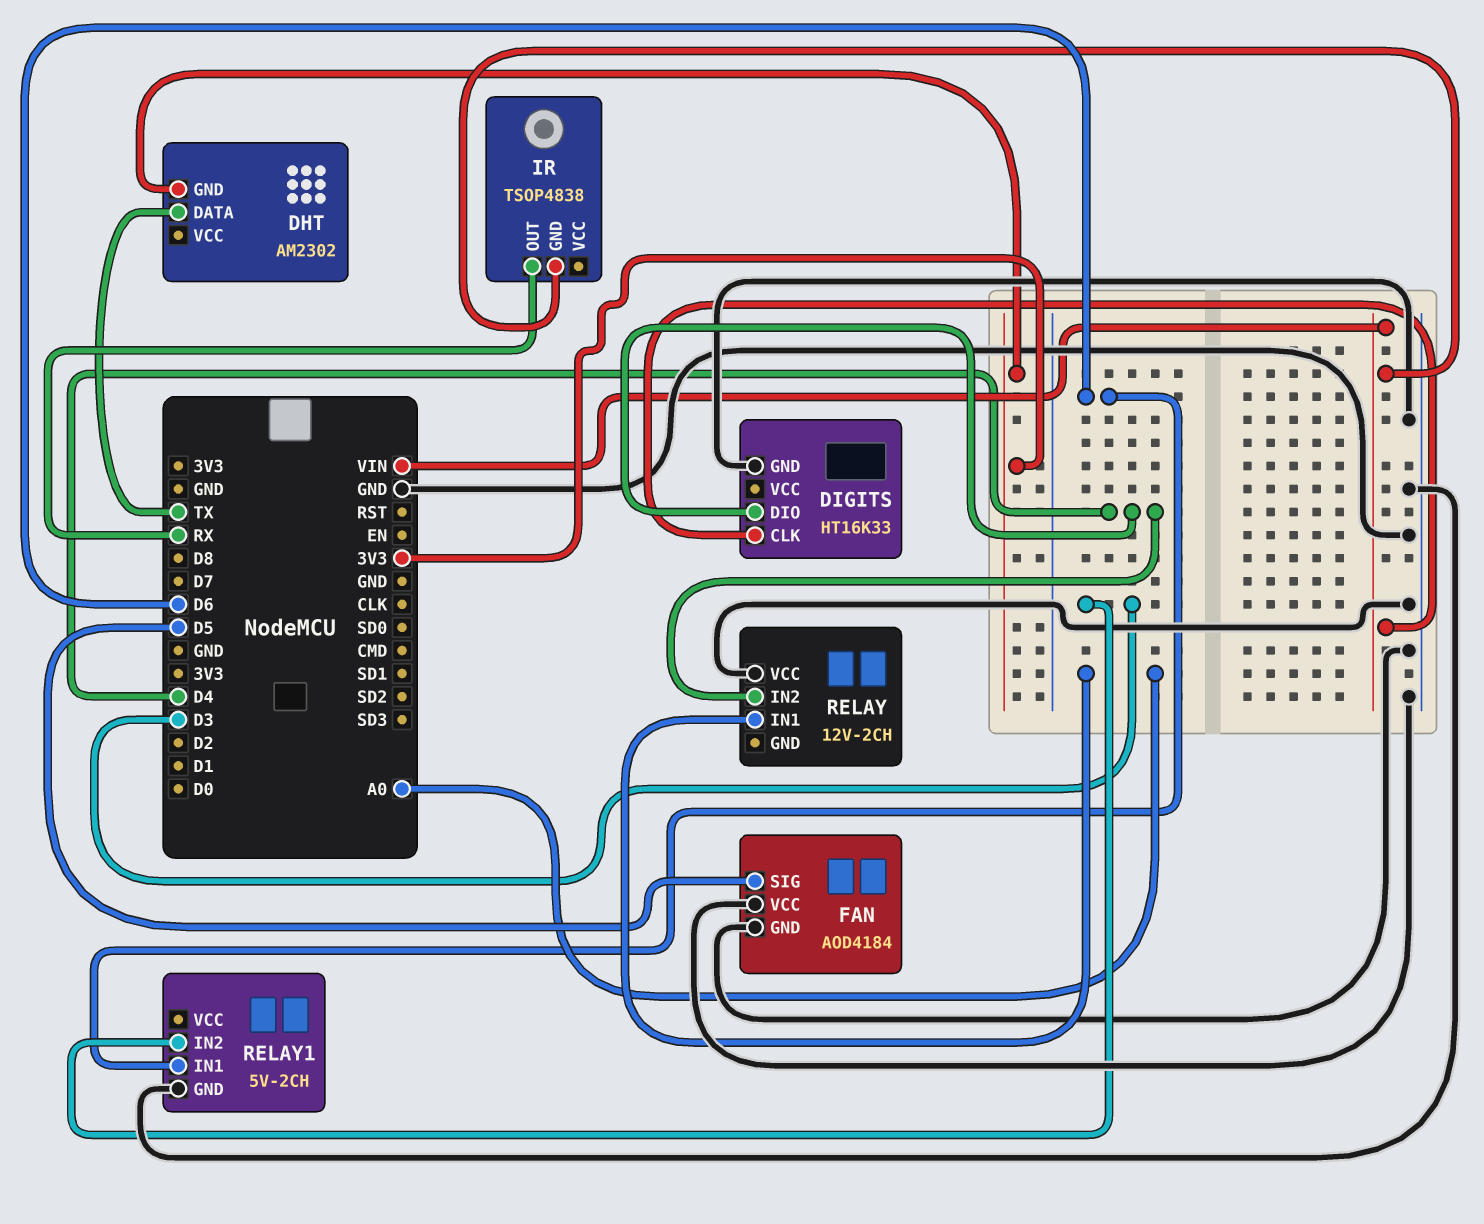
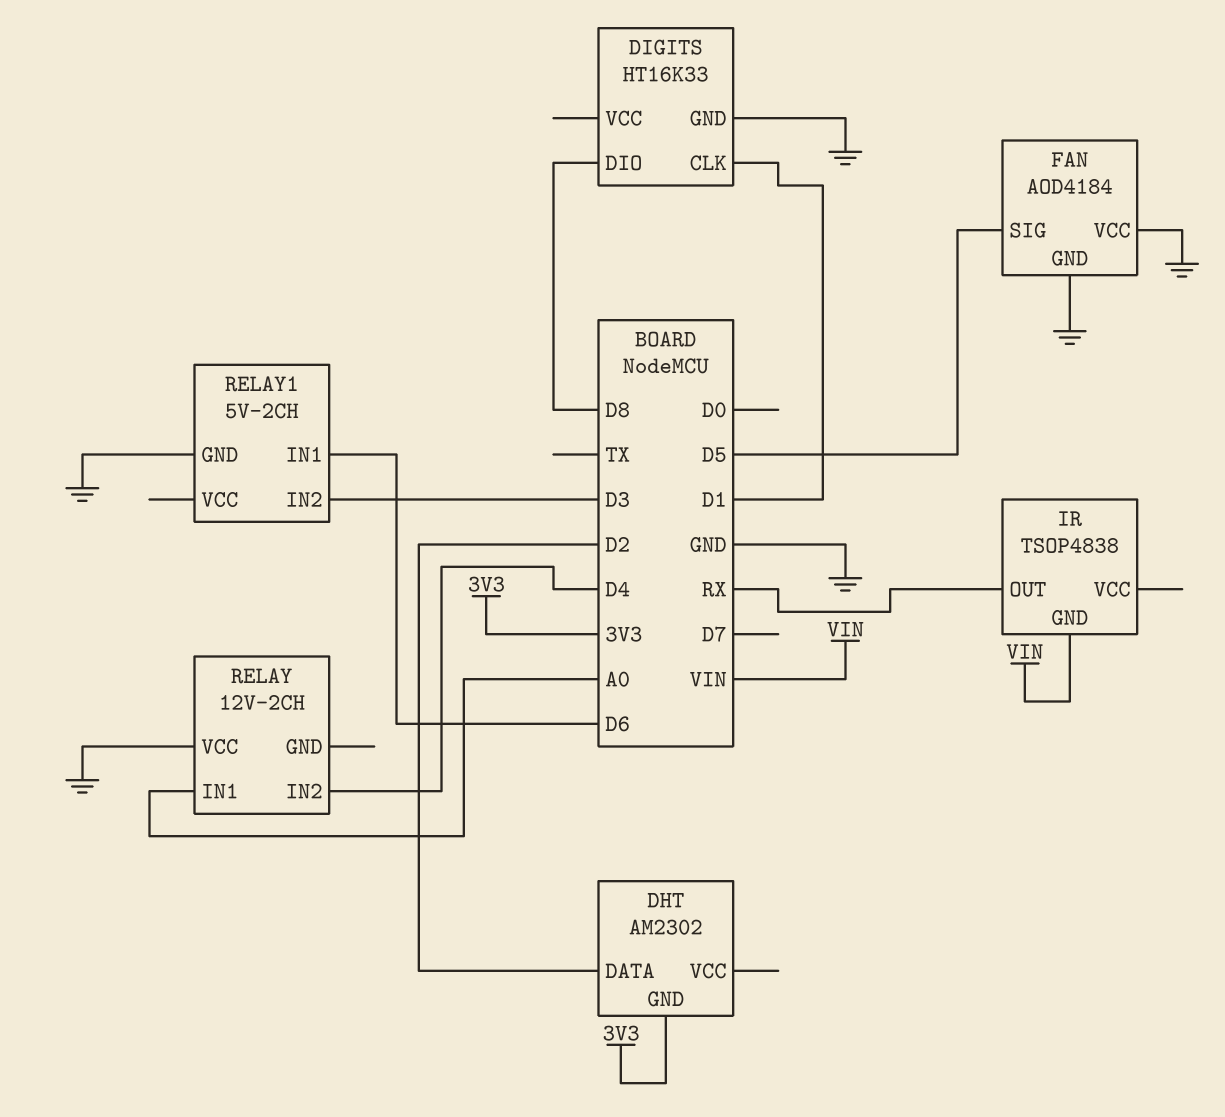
DHT pin DATA: TX -> D2
DIGITS pin CLK: VIN -> D1
DIGITS pin DIO: D4 -> D8

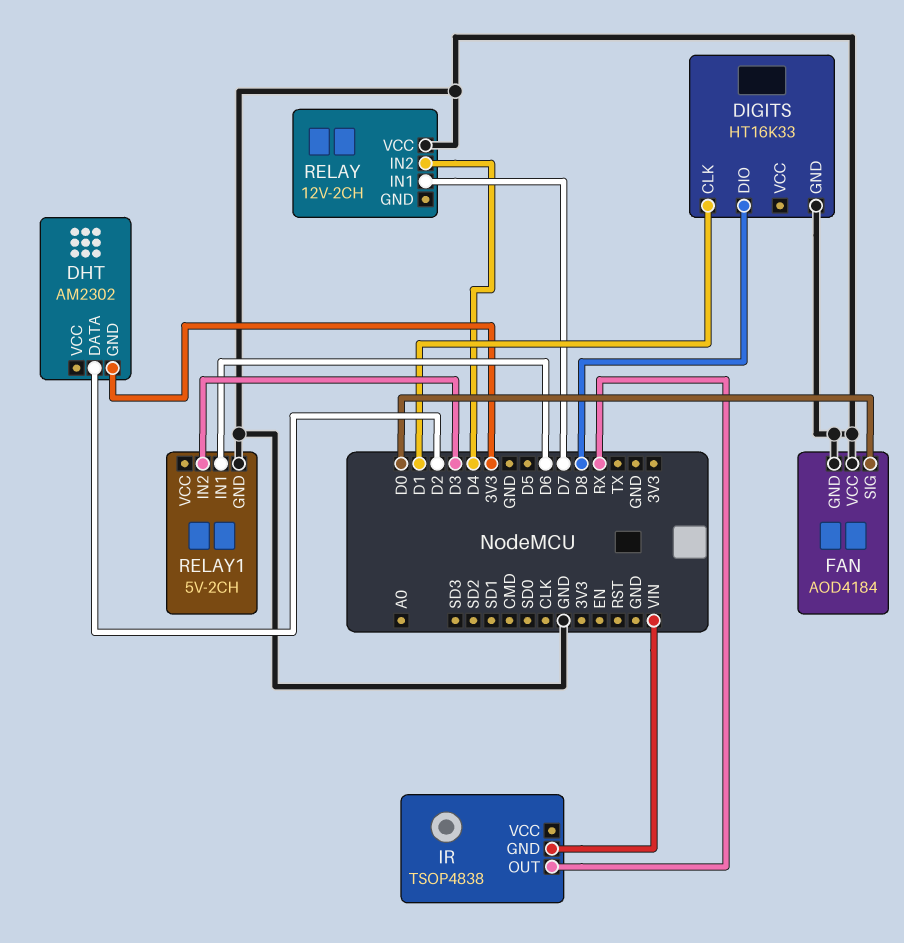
FAN pin SIG: D5 -> D0
RELAY pin IN1: A0 -> D7

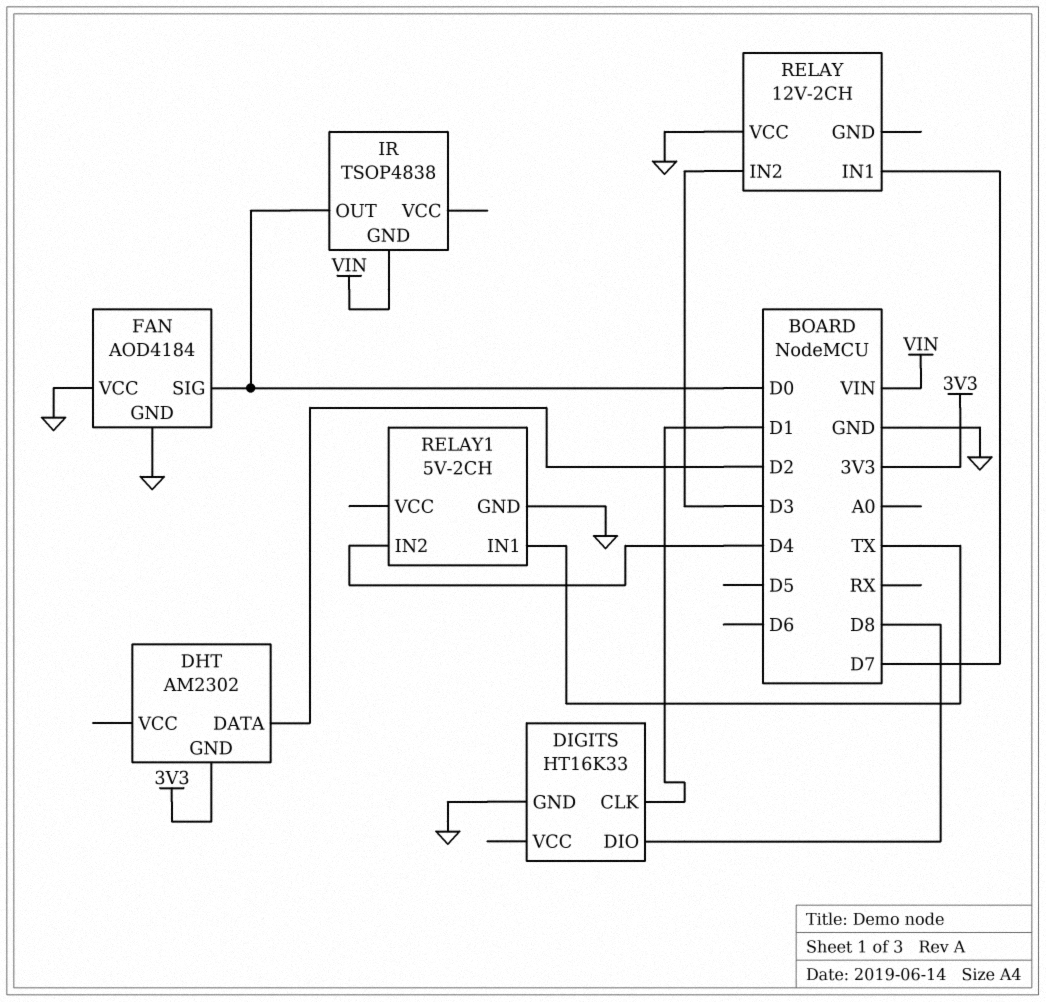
IR pin OUT: RX -> D0
RELAY pin IN2: D4 -> D3
RELAY1 pin IN1: D6 -> TX
RELAY1 pin IN2: D3 -> D4

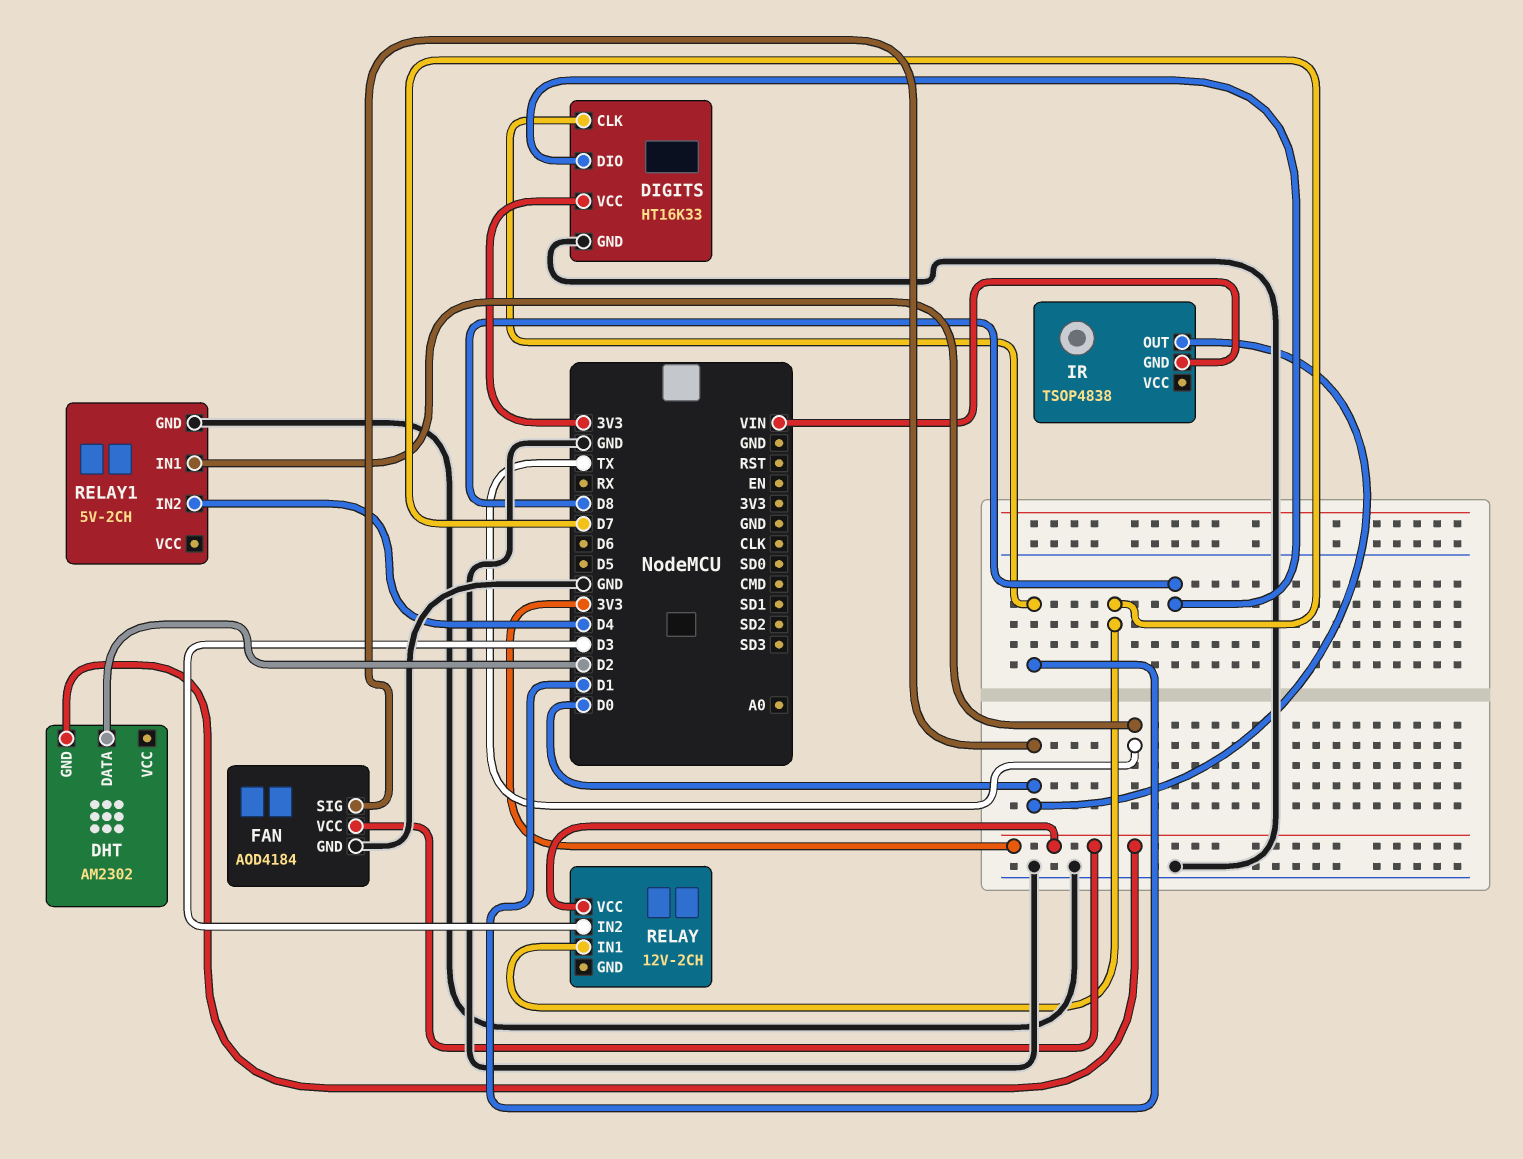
DIGITS pin VCC: none -> 3V3
FAN pin VCC: GND -> 3V3
RELAY pin VCC: GND -> 3V3

